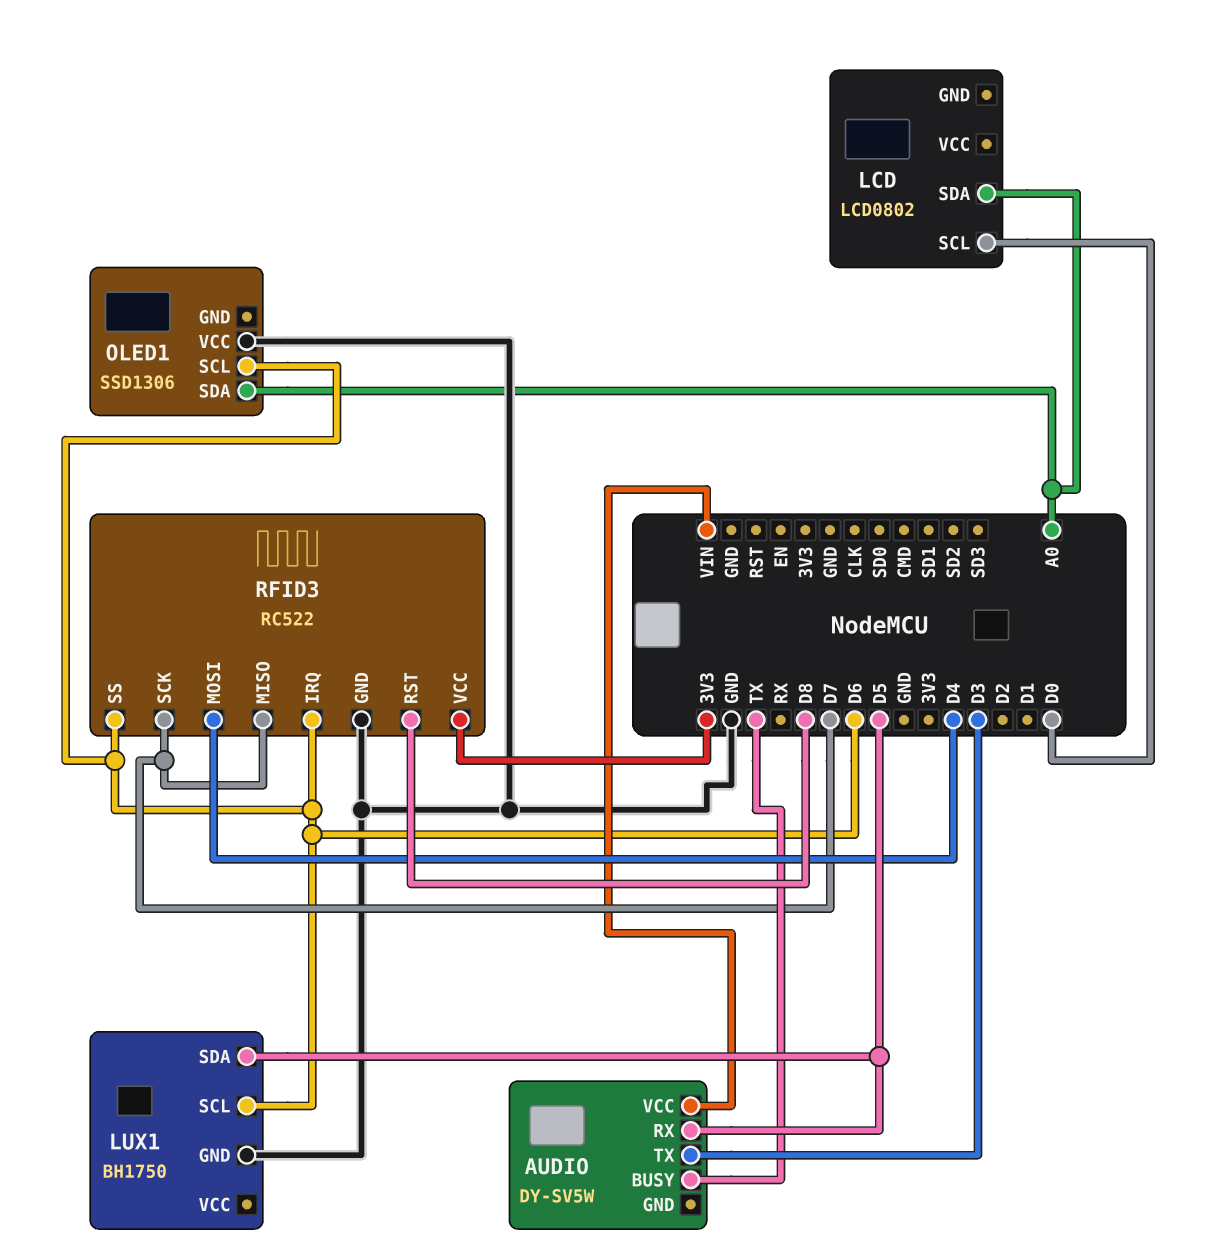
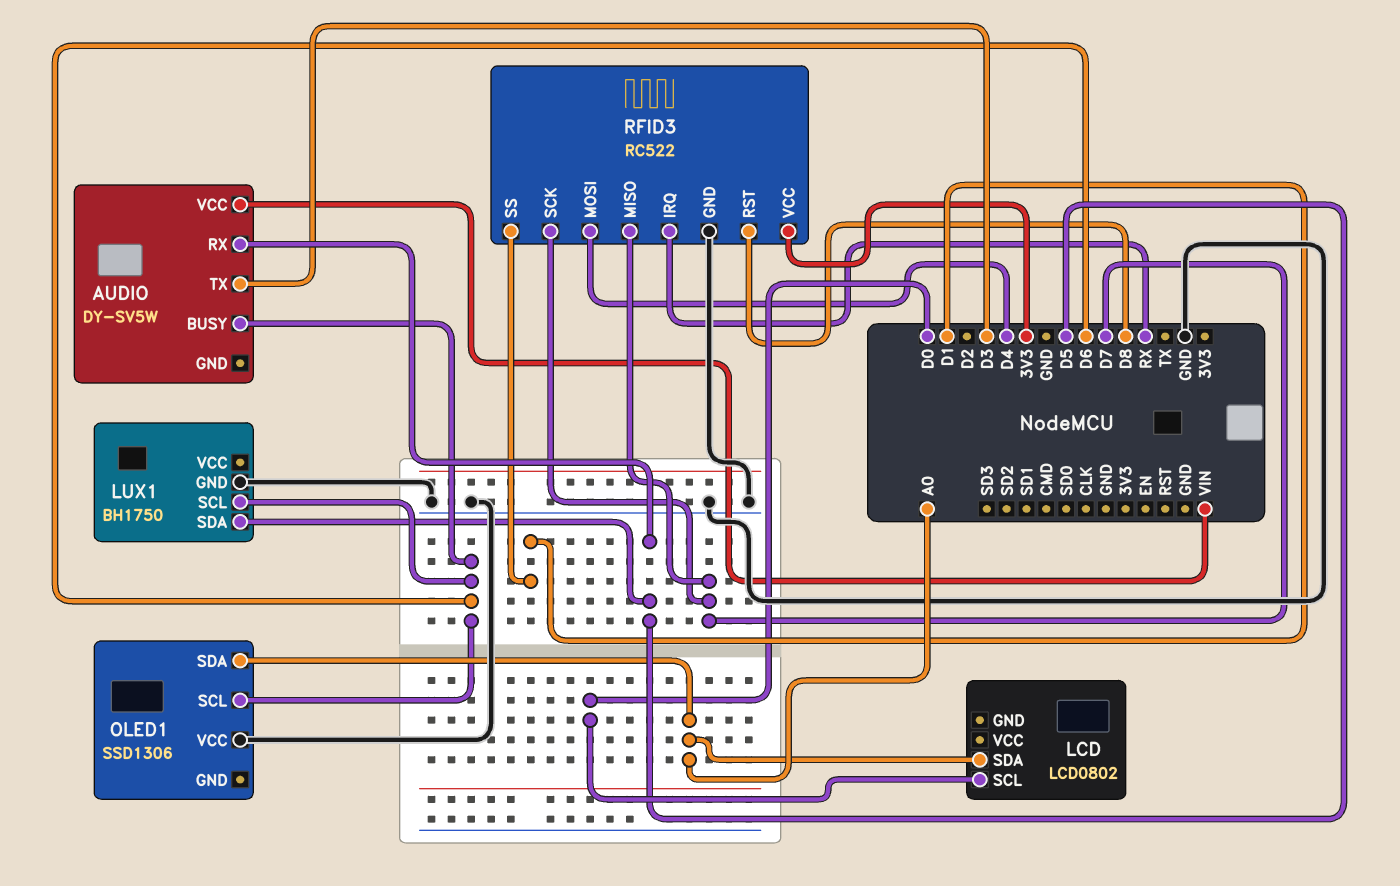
AUDIO pin BUSY: TX -> D6
RFID3 pin IRQ: D6 -> RX
RFID3 pin SS: D6 -> D1

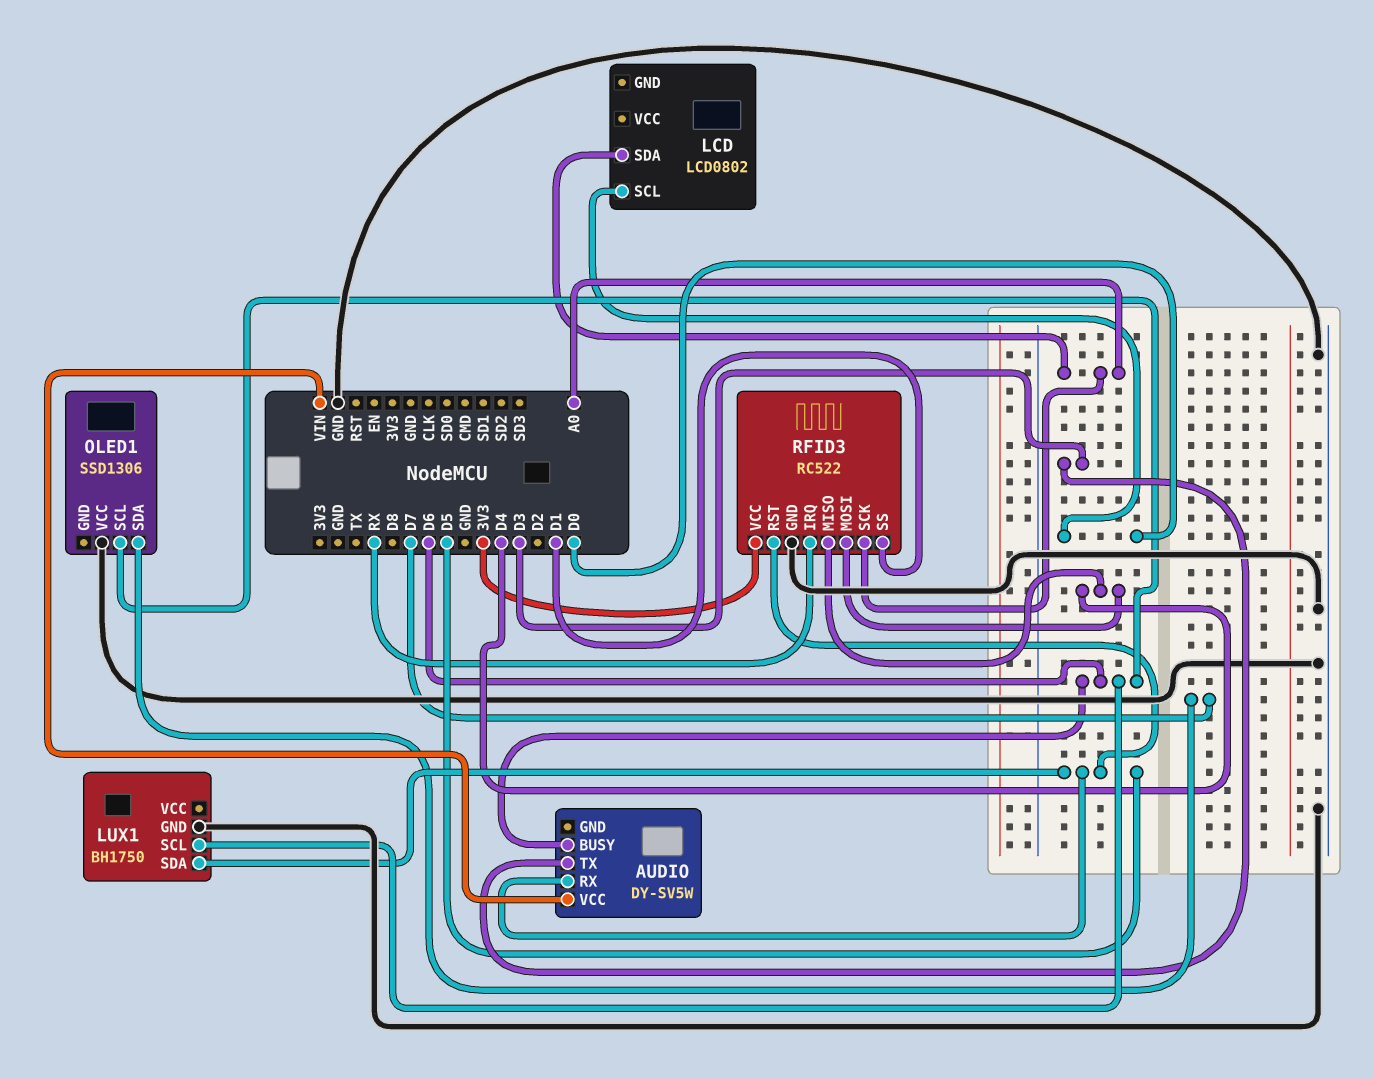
OLED1 pin SDA: A0 -> D7
RFID3 pin MISO: D7 -> D4
RFID3 pin RST: D8 -> D5
RFID3 pin SCK: D7 -> A0

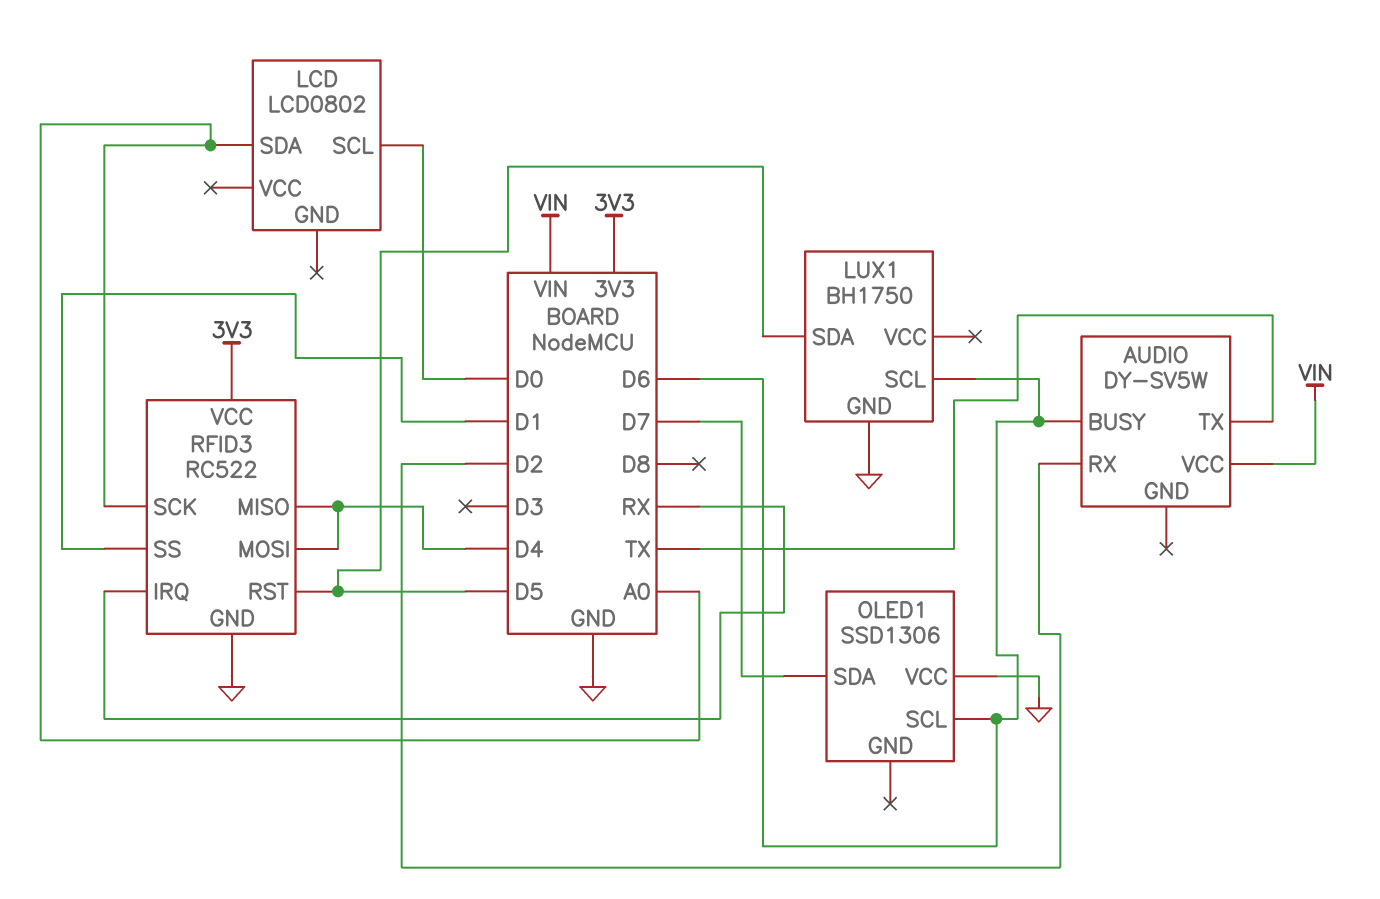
AUDIO pin RX: D5 -> D2
AUDIO pin TX: D3 -> TX

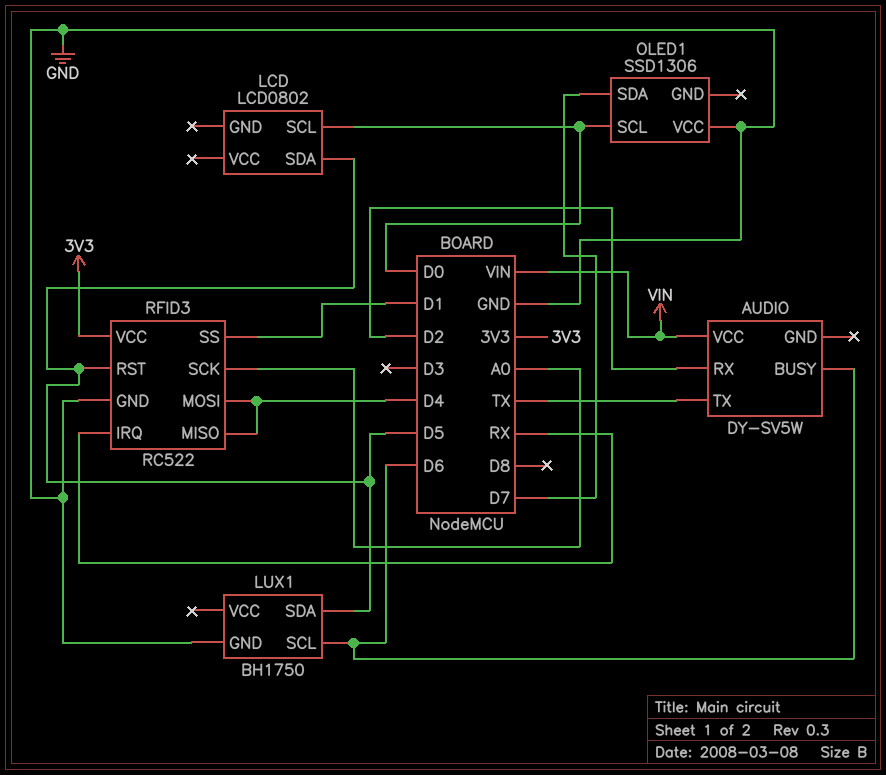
LCD pin SDA: A0 -> D5
OLED1 pin SCL: D6 -> D0

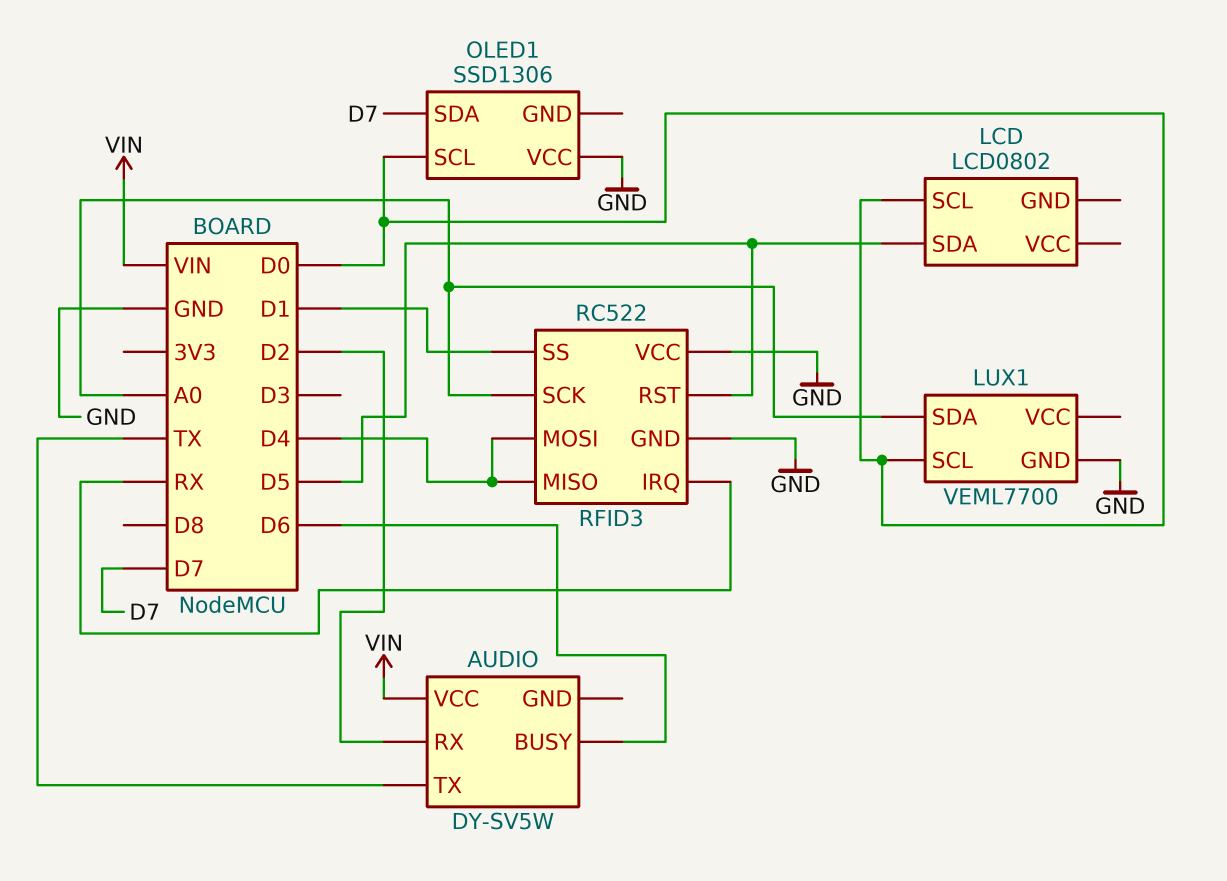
LUX1: BH1750 -> VEML7700
LUX1 pin SCL: D6 -> D0
LUX1 pin SDA: D5 -> A0
RFID3 pin VCC: 3V3 -> GND

